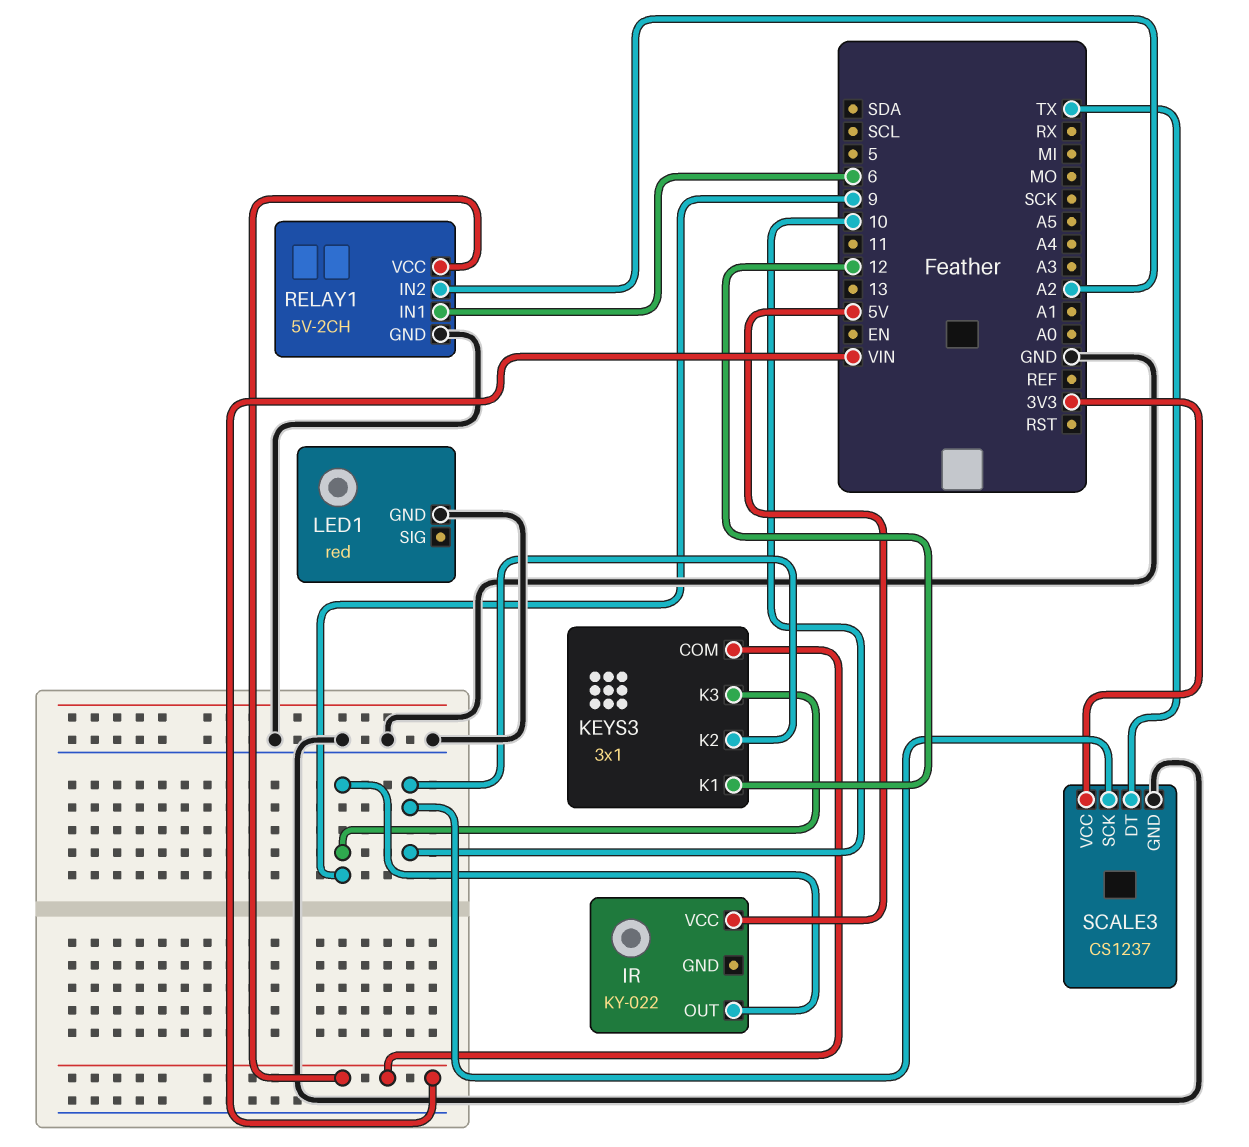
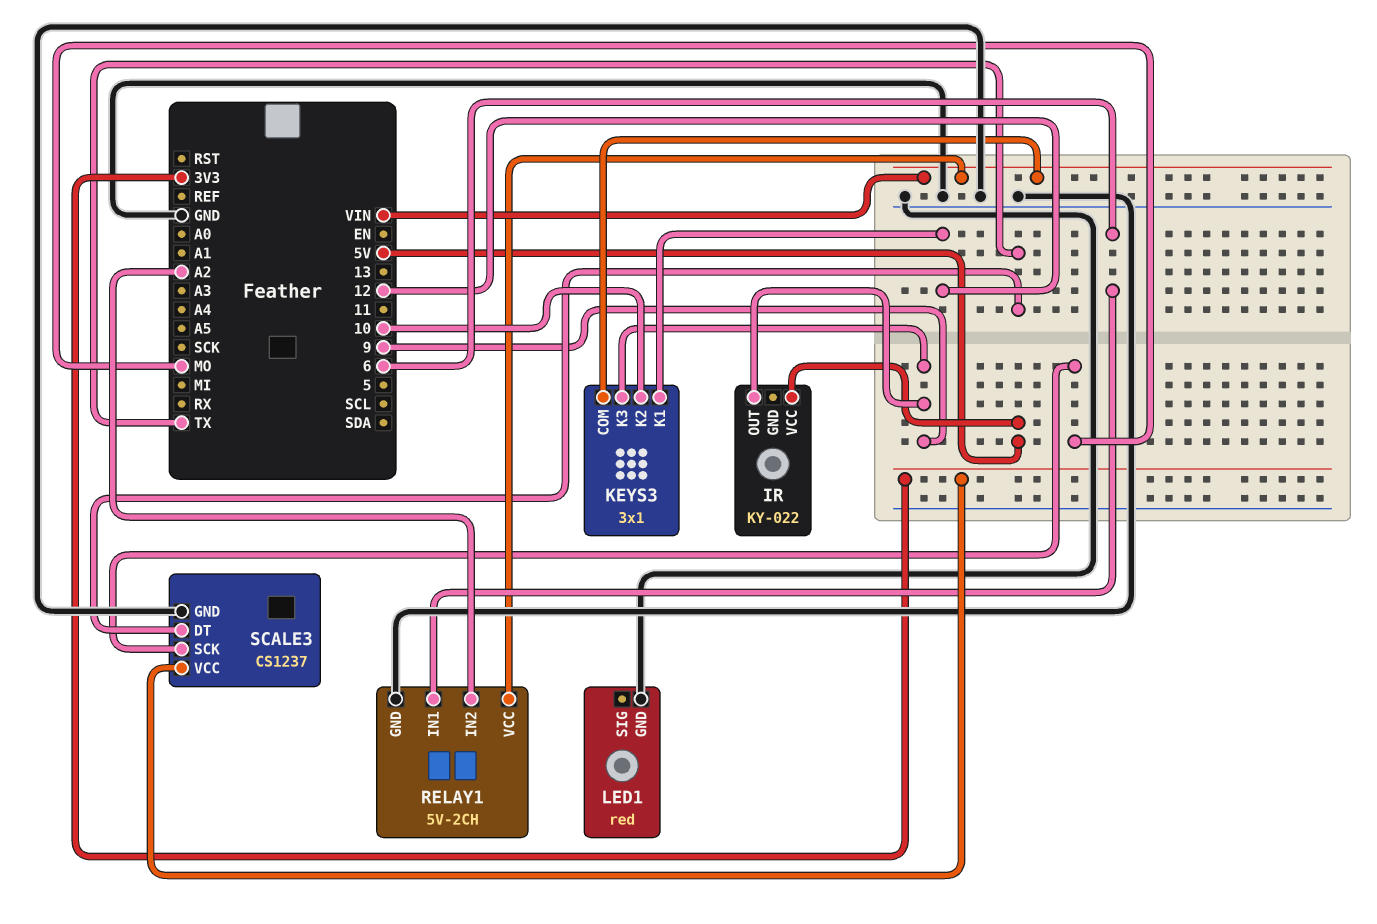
SCALE3 pin SCK: 10 -> MO

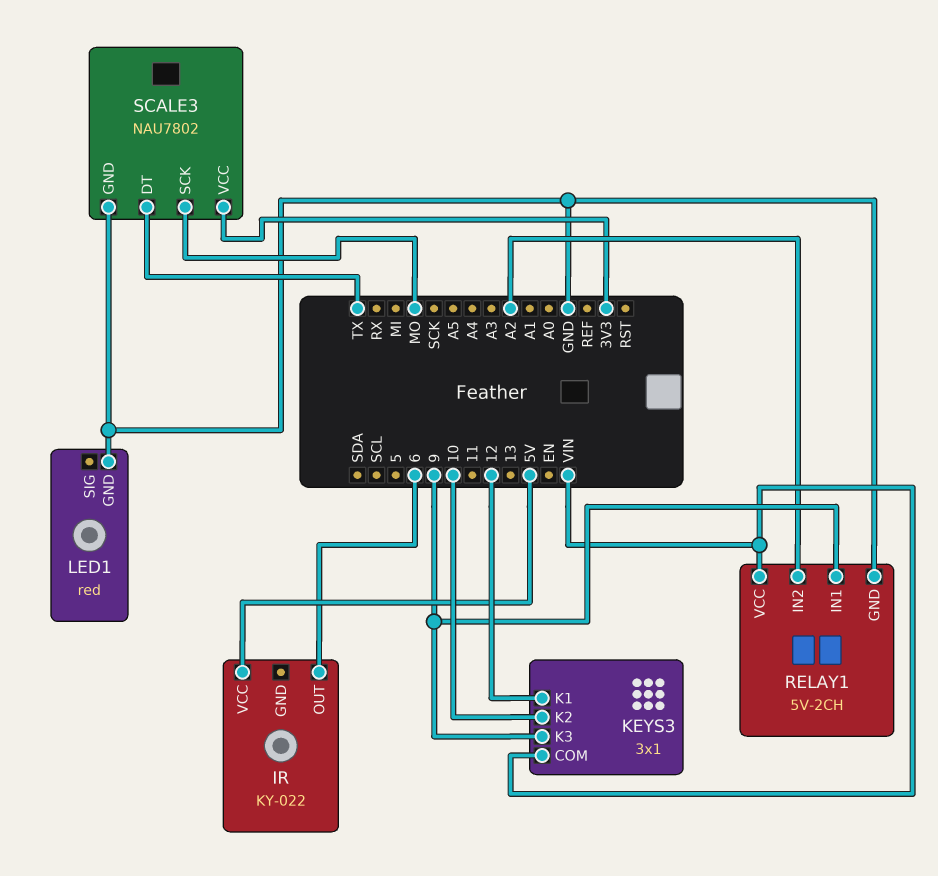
IR pin OUT: 9 -> 6
RELAY1 pin IN1: 6 -> 9
SCALE3: CS1237 -> NAU7802

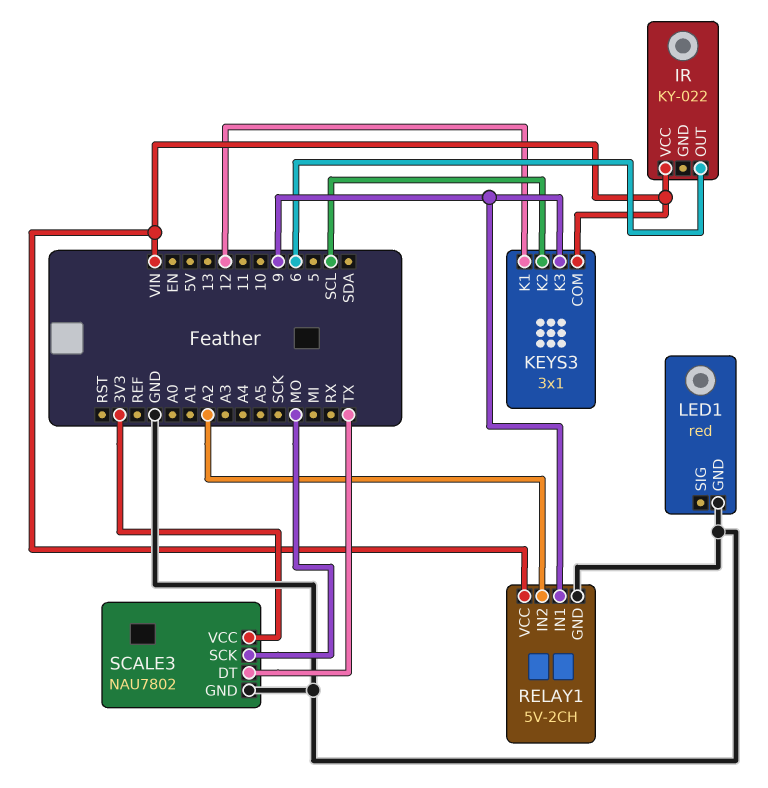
IR pin VCC: 5V -> VIN
KEYS3 pin K2: 10 -> SCL

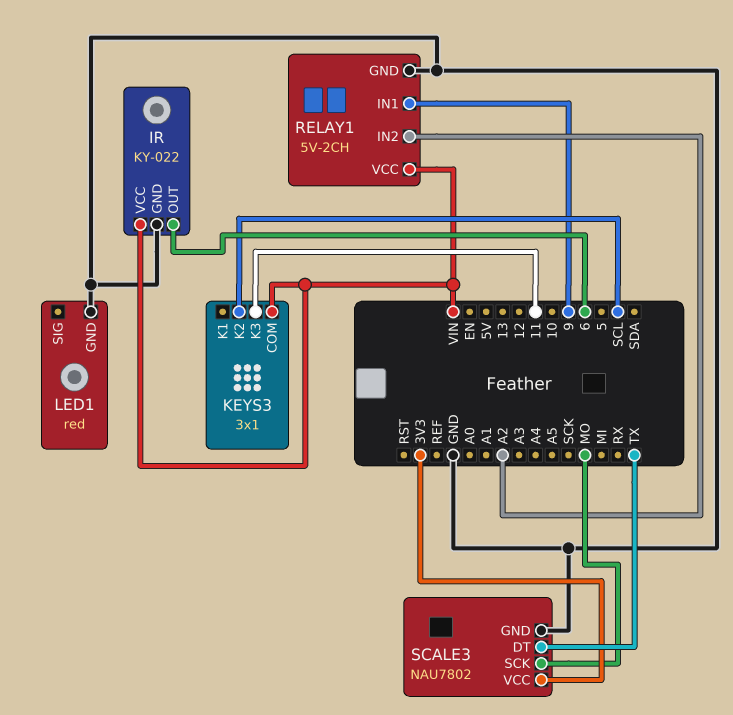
IR pin GND: none -> GND
KEYS3 pin K1: 12 -> none
KEYS3 pin K3: 9 -> 11

